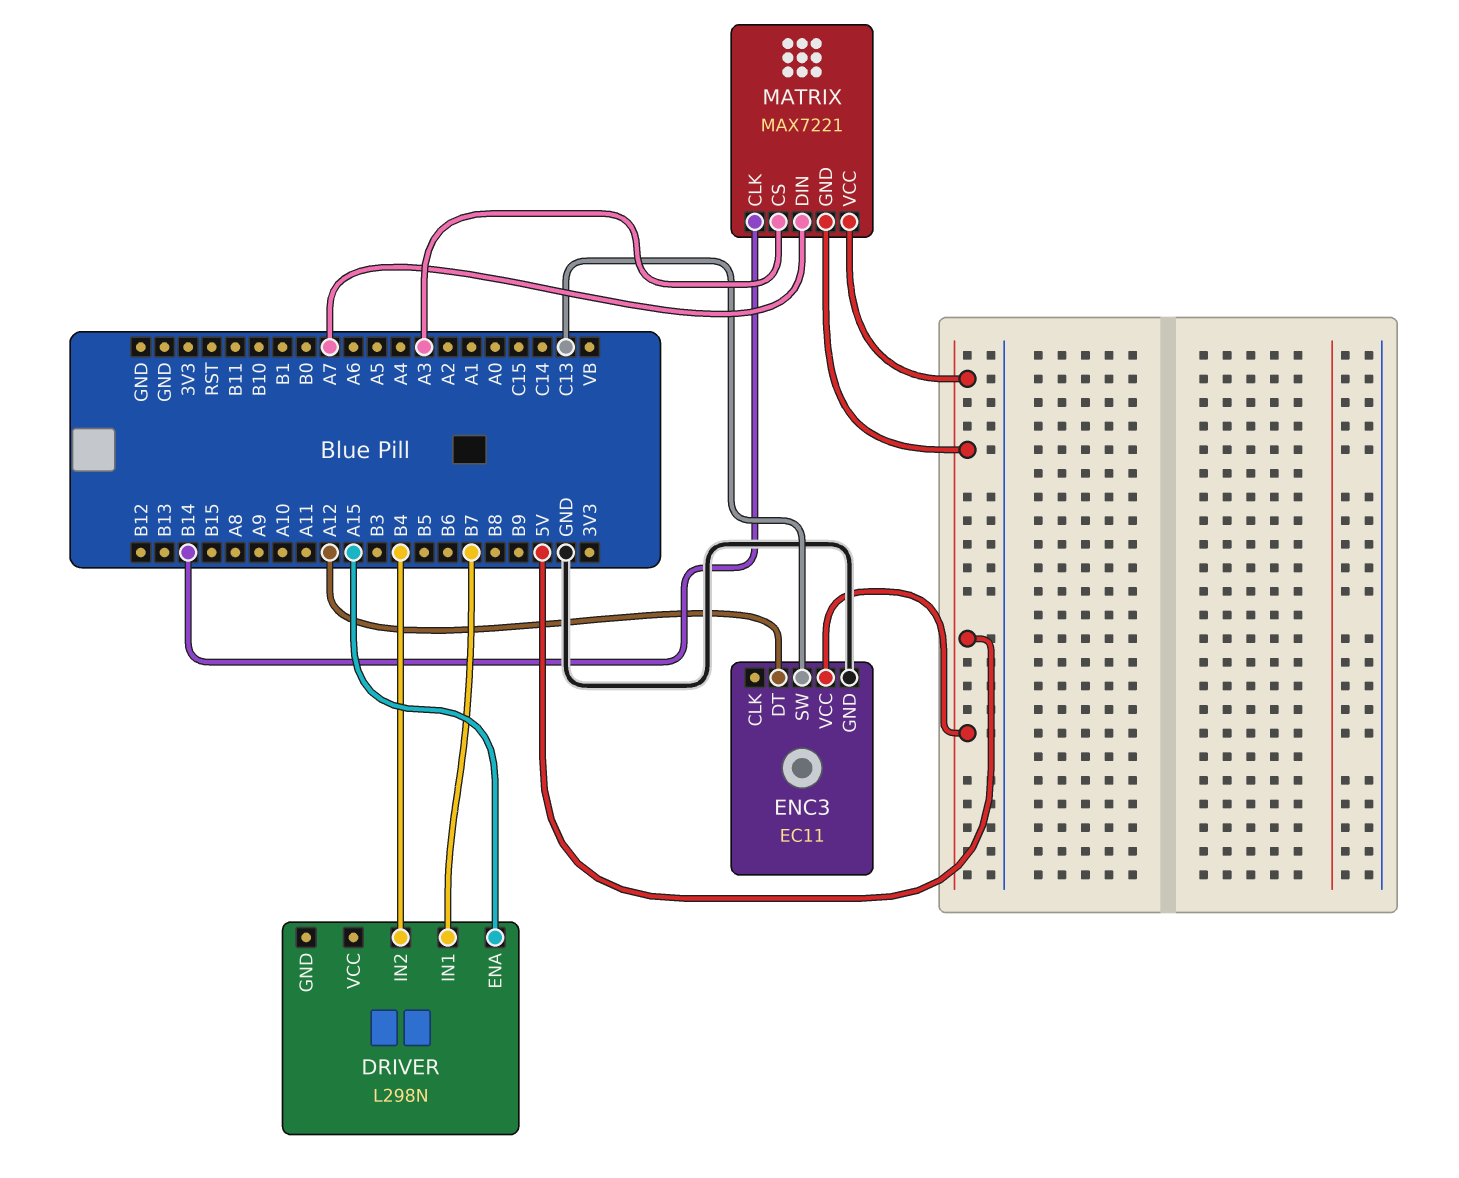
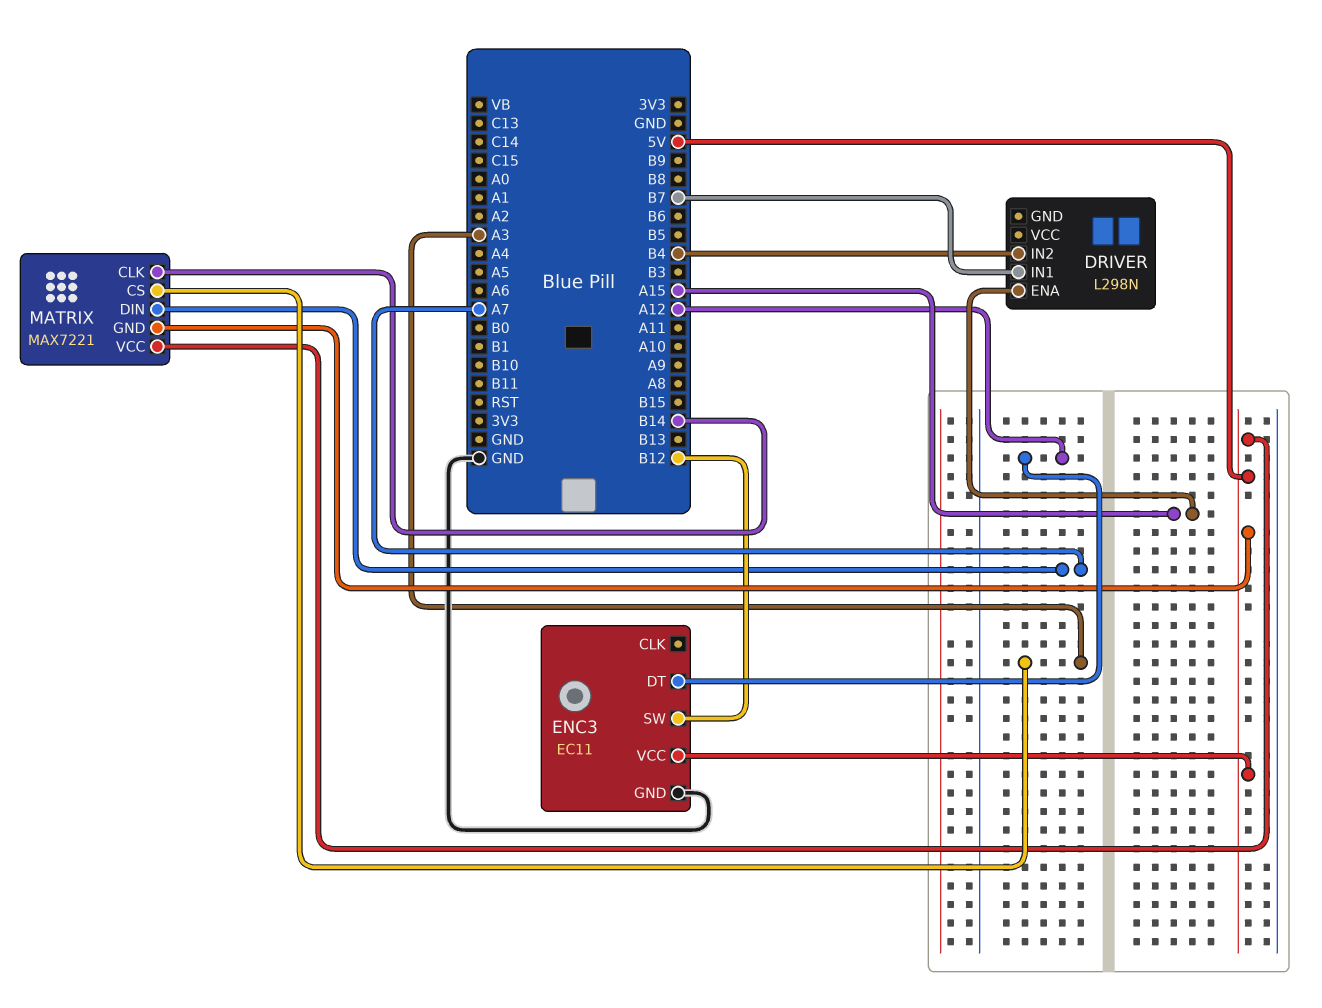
ENC3 pin SW: C13 -> B12

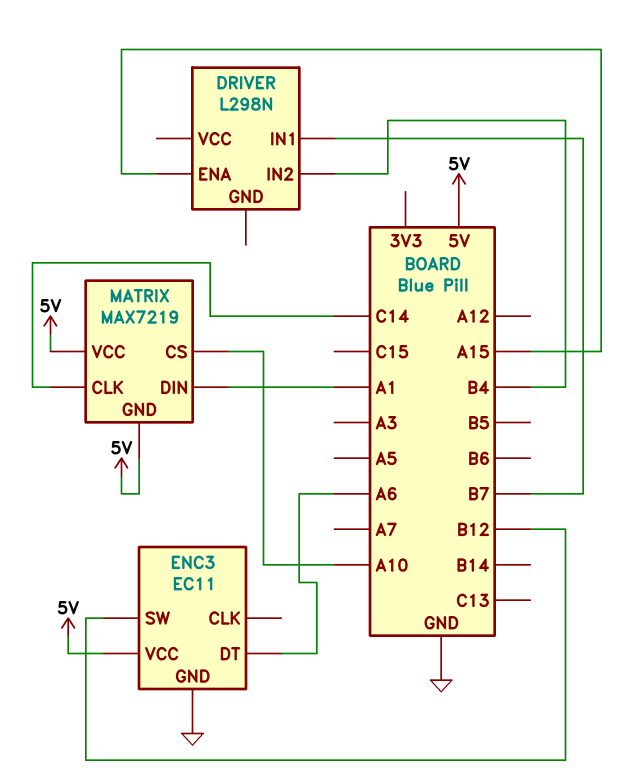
ENC3 pin DT: A12 -> A6
MATRIX: MAX7221 -> MAX7219
MATRIX pin CLK: B14 -> C14
MATRIX pin CS: A3 -> A10
MATRIX pin DIN: A7 -> A1

